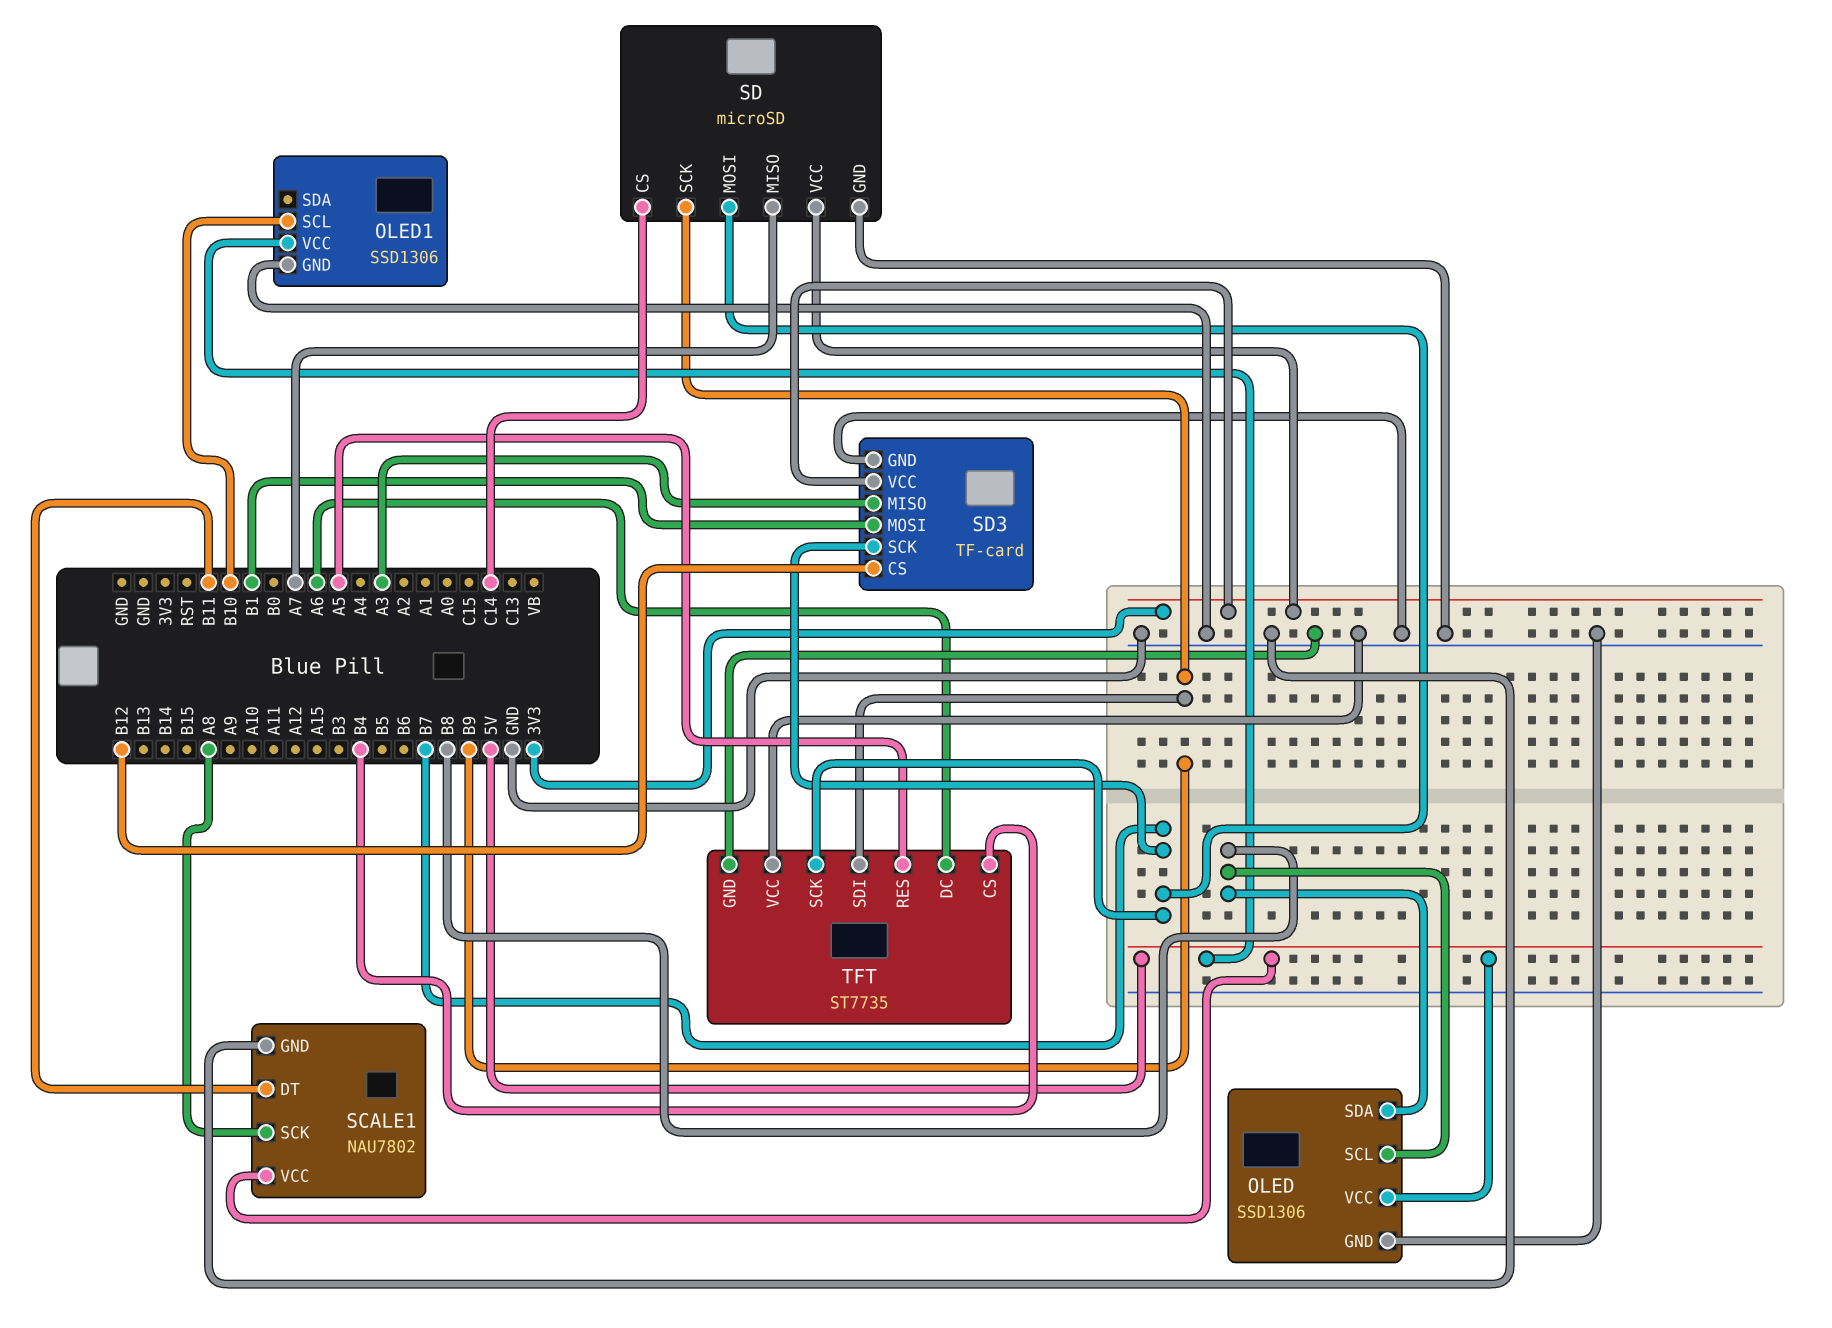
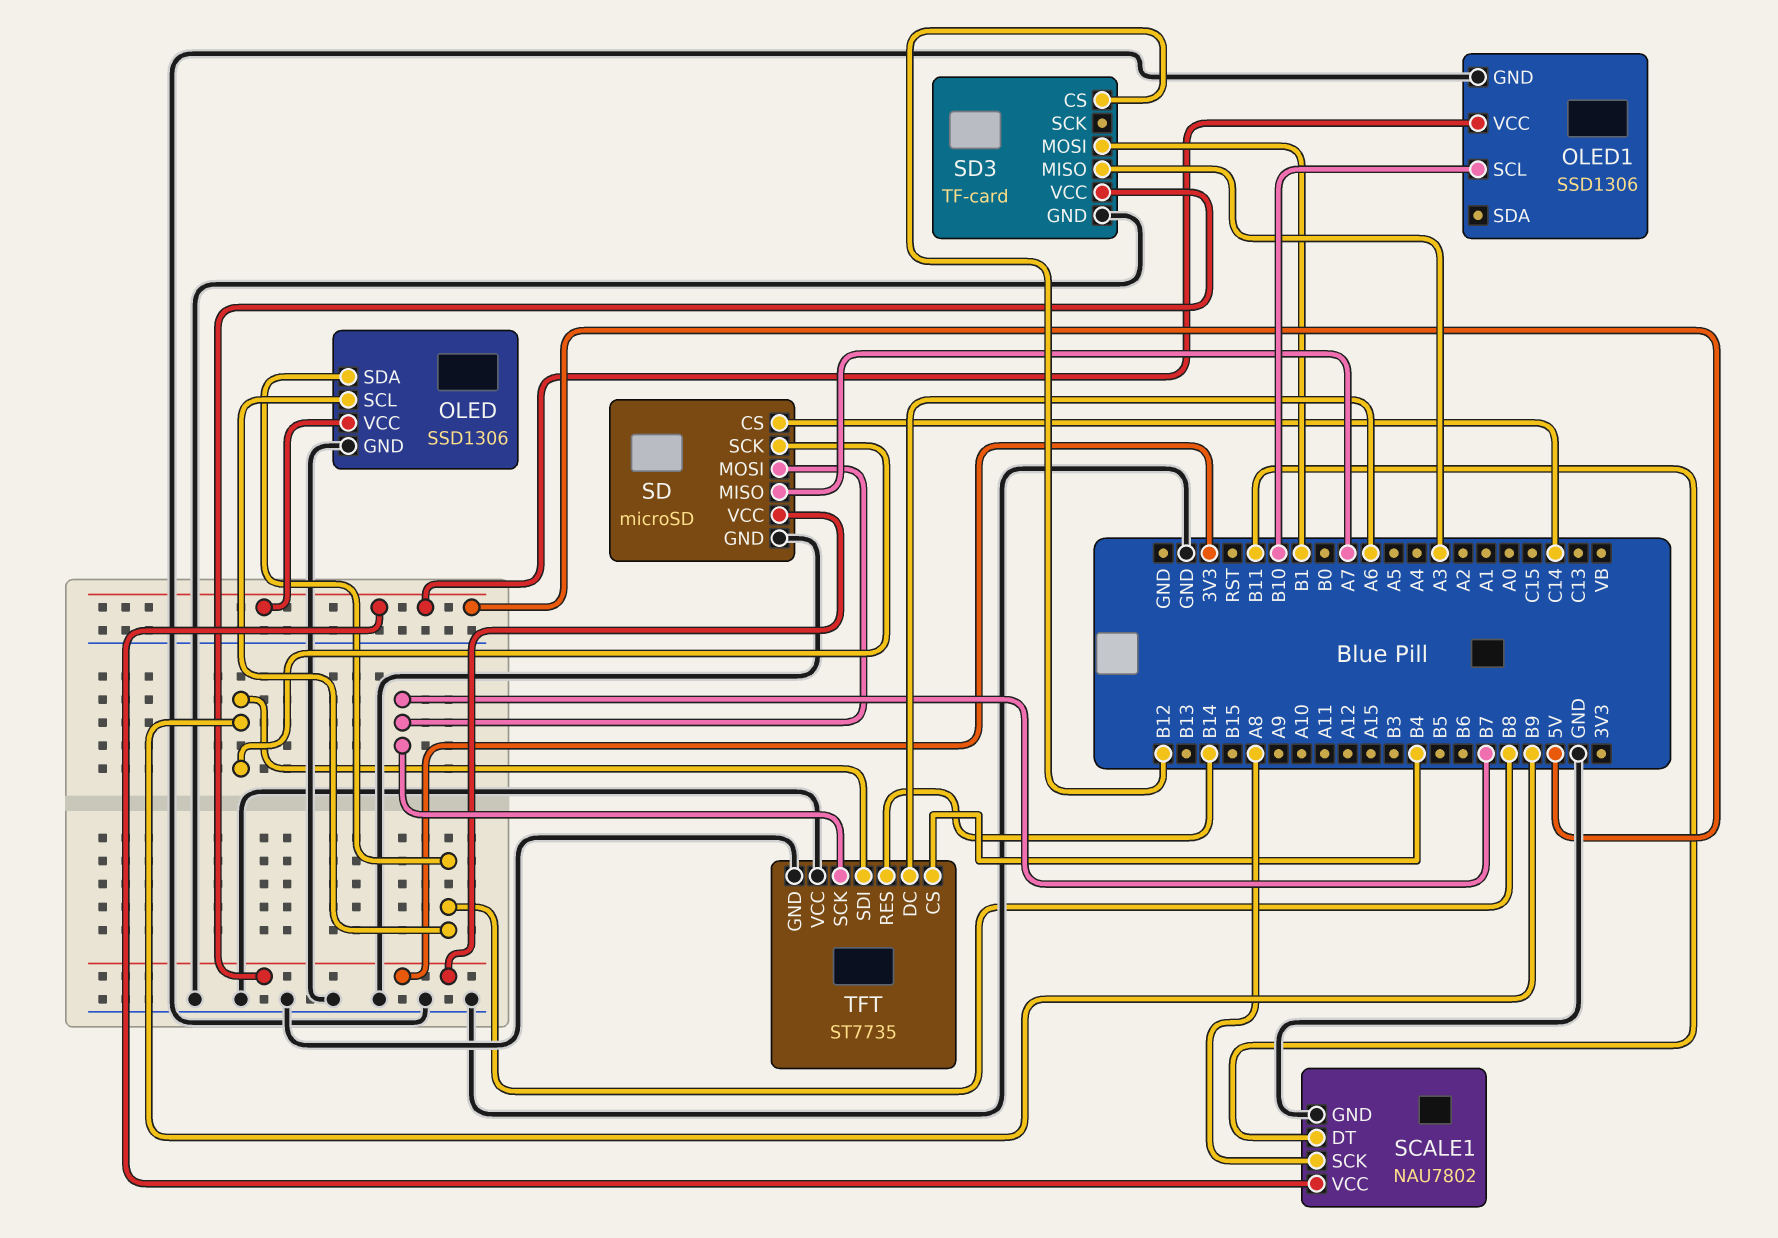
SD3 pin SCK: B7 -> none
TFT pin RES: A5 -> B14

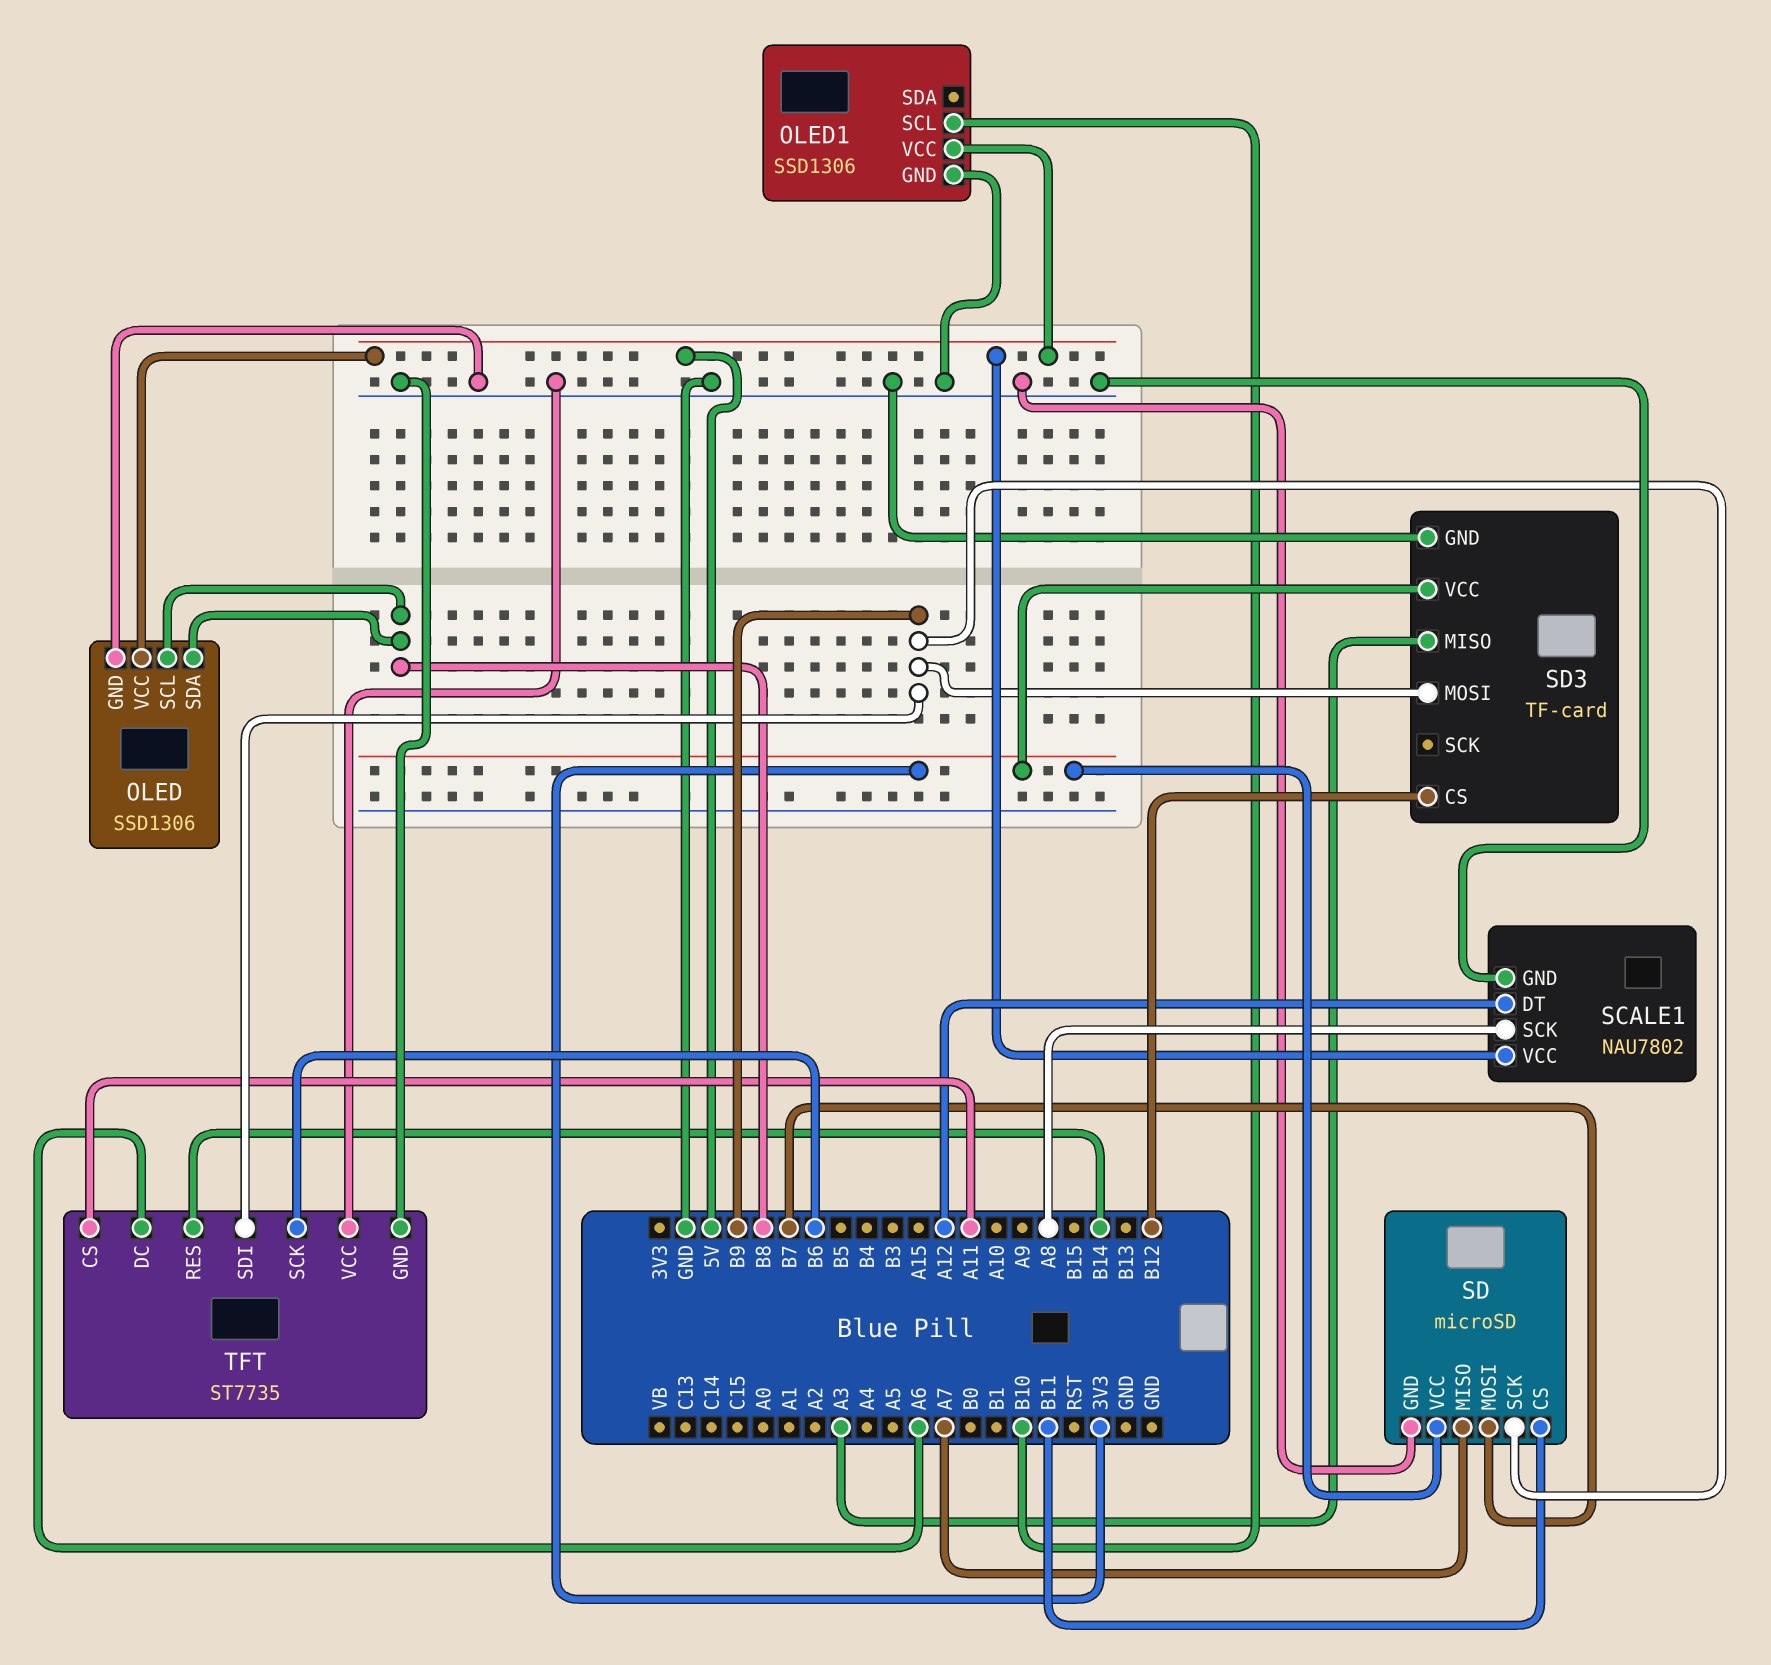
SCALE1 pin DT: B11 -> A12
SD pin CS: C14 -> B11
SD3 pin MOSI: B1 -> B9
TFT pin CS: B4 -> A11
TFT pin SCK: B7 -> B6

